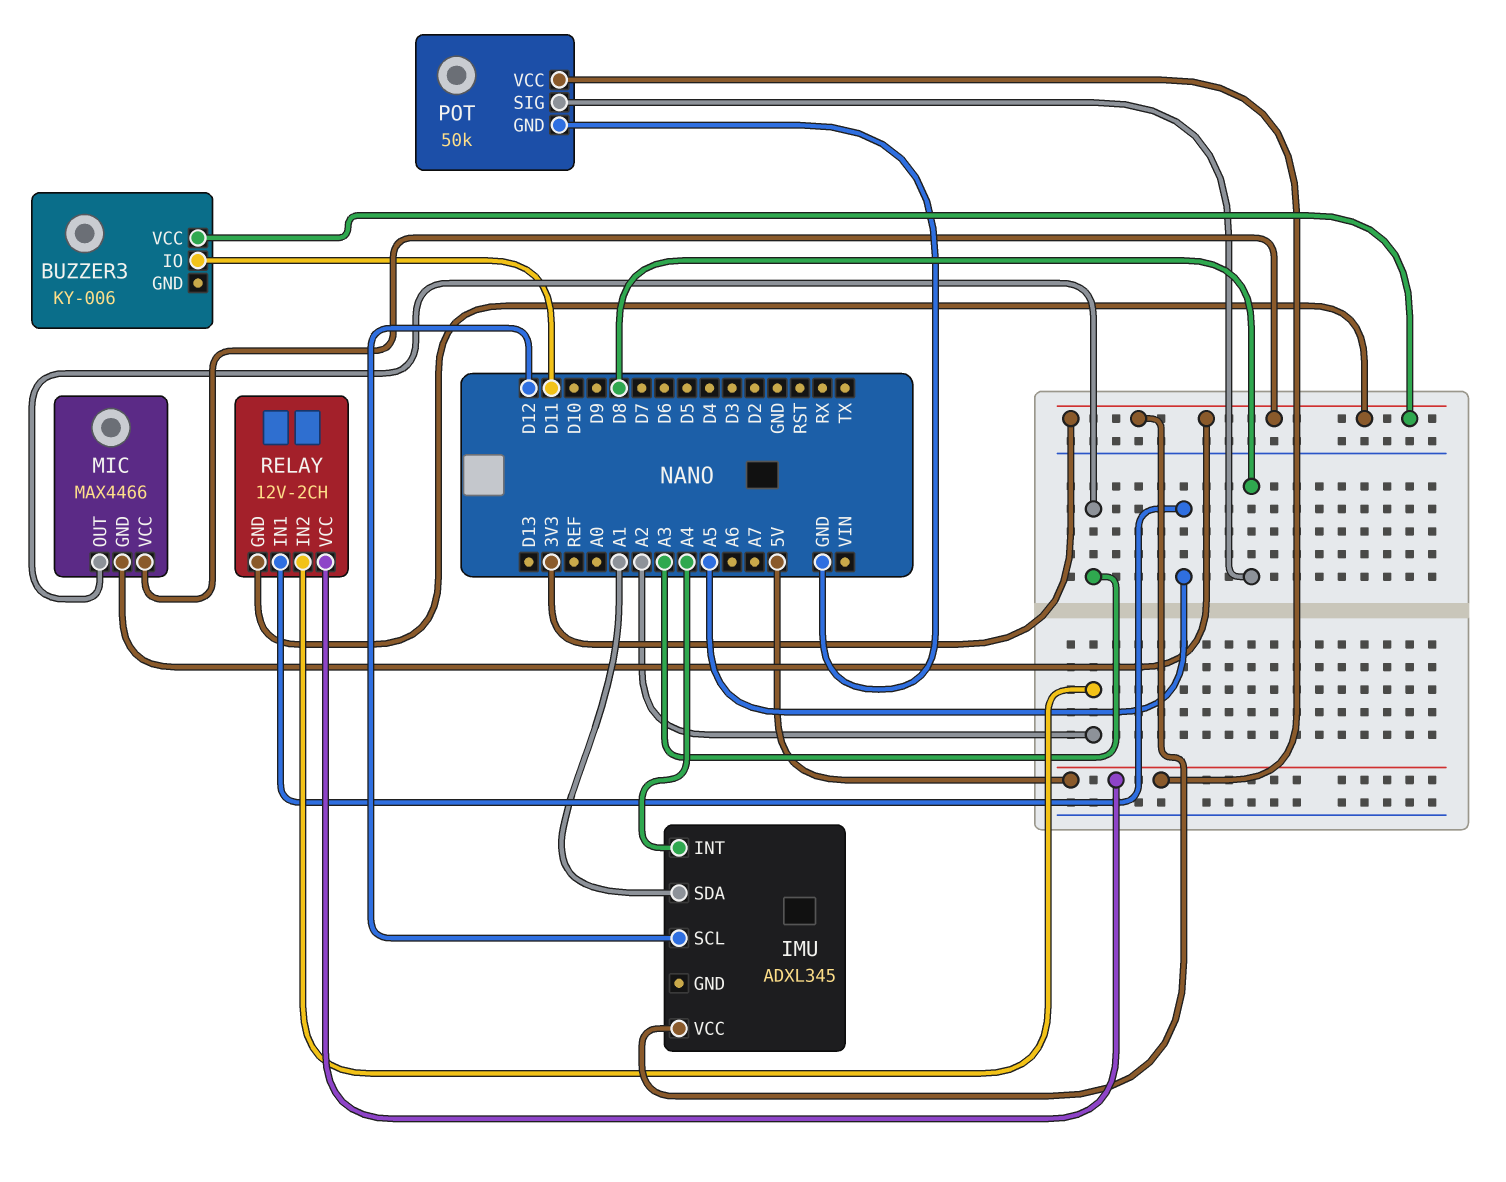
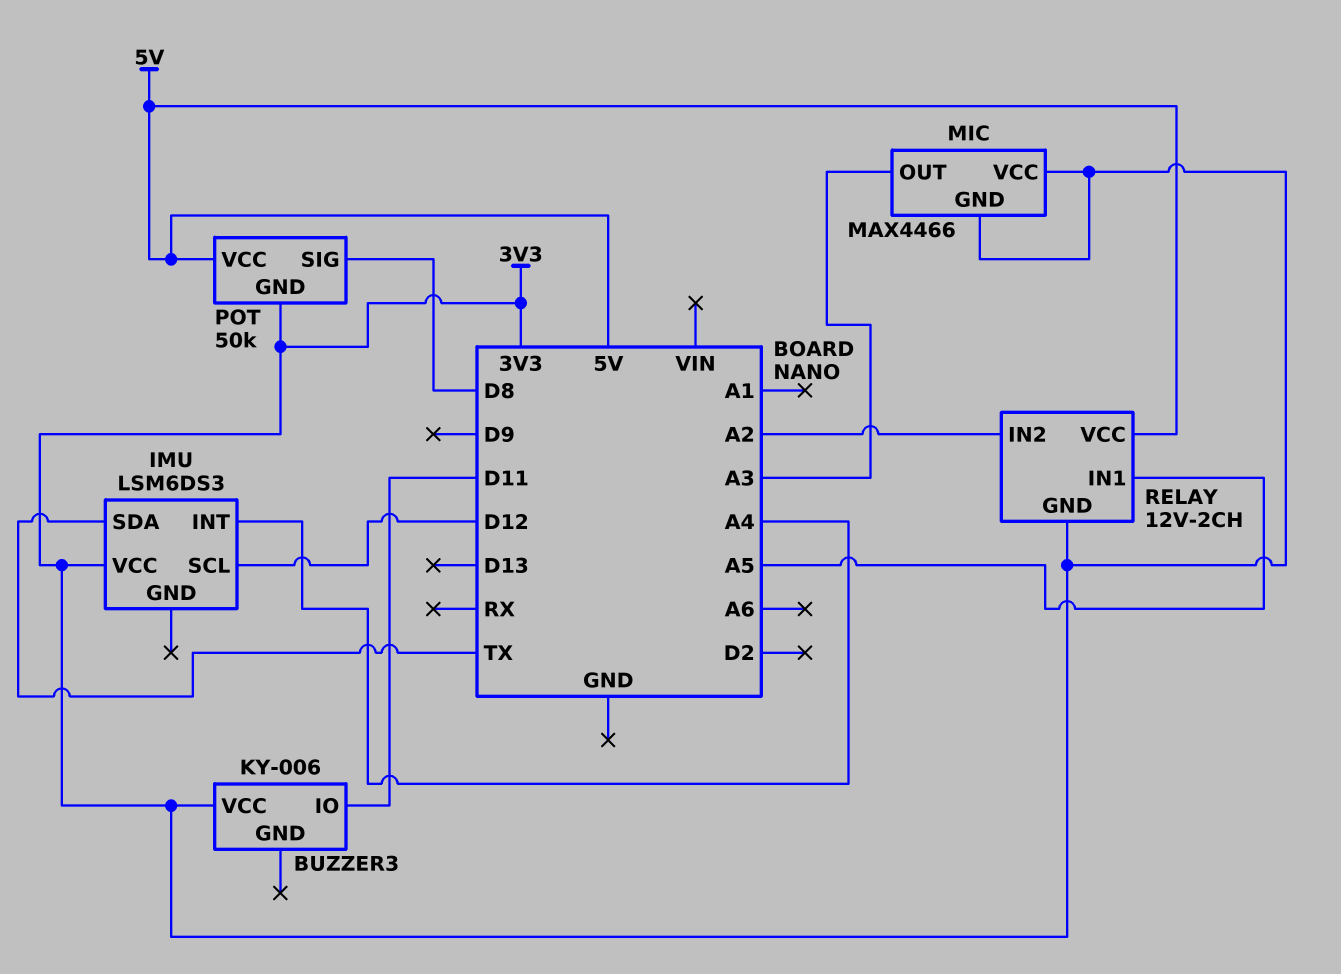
IMU: ADXL345 -> LSM6DS3
IMU pin SDA: A1 -> TX
POT pin GND: GND -> 3V3

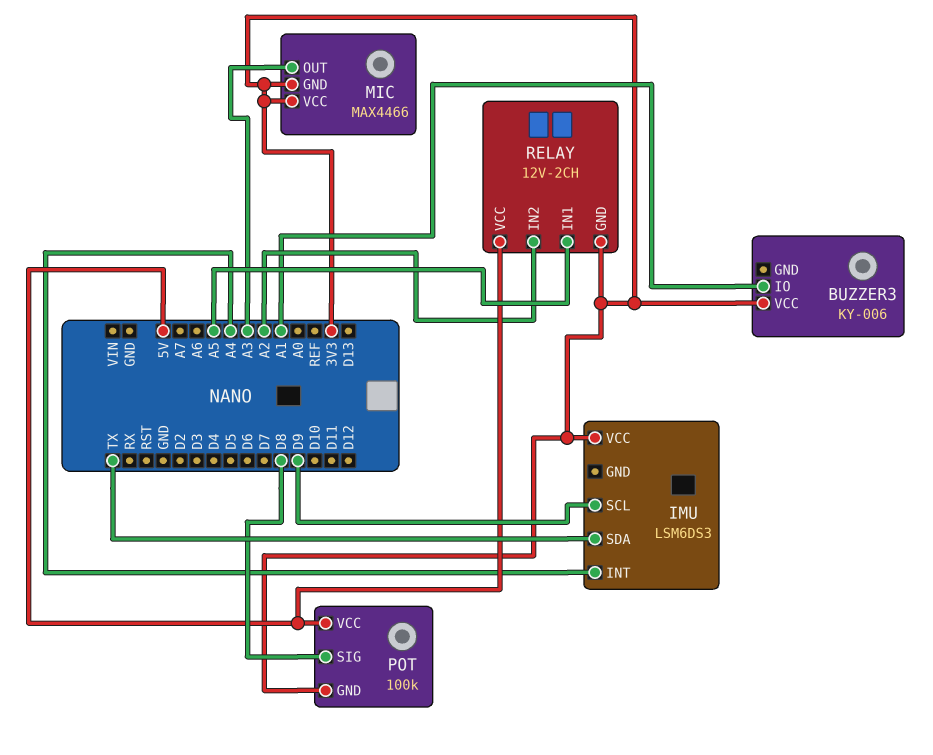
BUZZER3 pin IO: D11 -> A1
IMU pin SCL: D12 -> D9
POT: 50k -> 100k

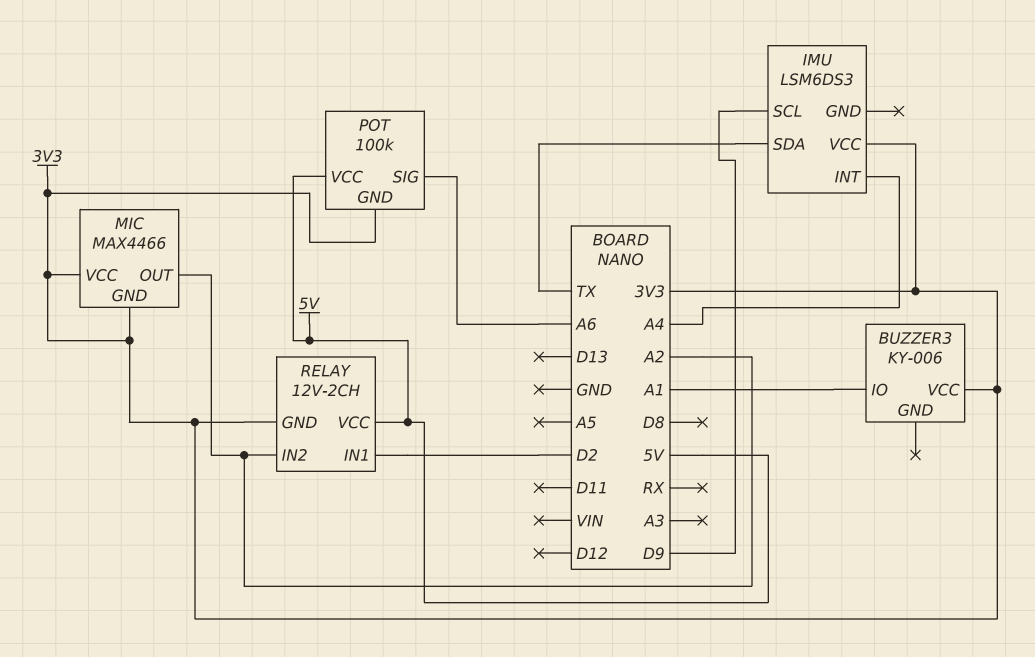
MIC pin OUT: A3 -> A2
POT pin SIG: D8 -> A6
RELAY pin IN1: A5 -> D2

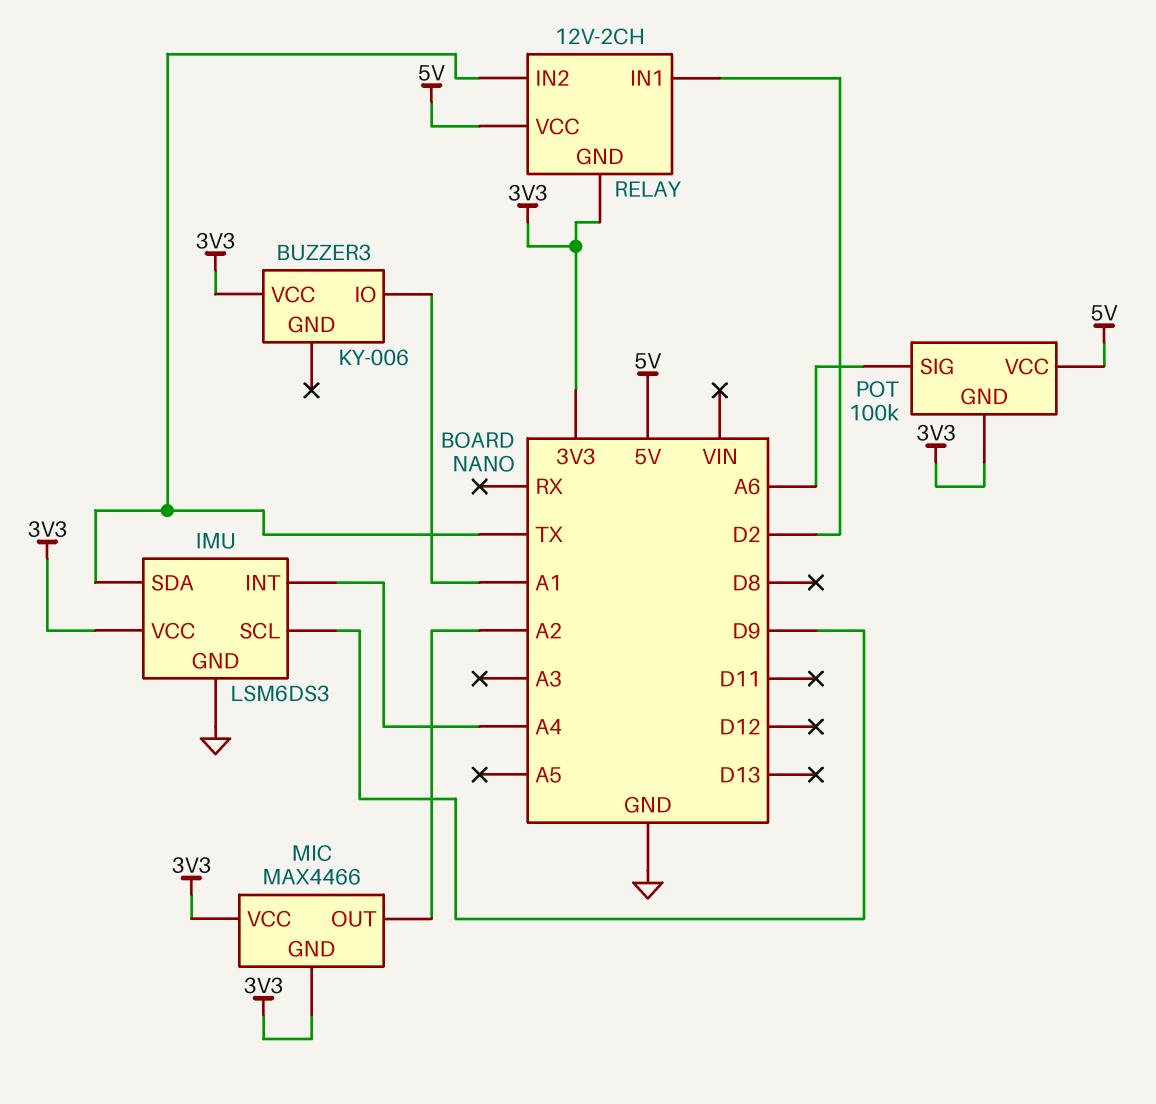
IMU pin GND: none -> GND
RELAY pin IN2: A2 -> TX

